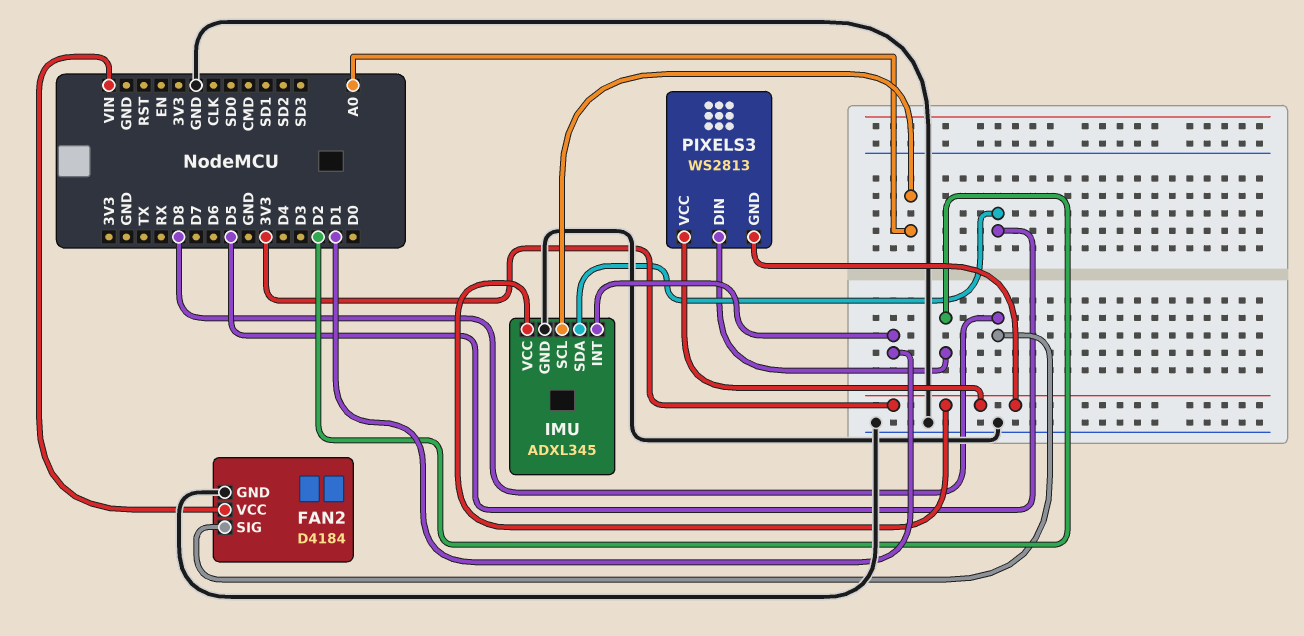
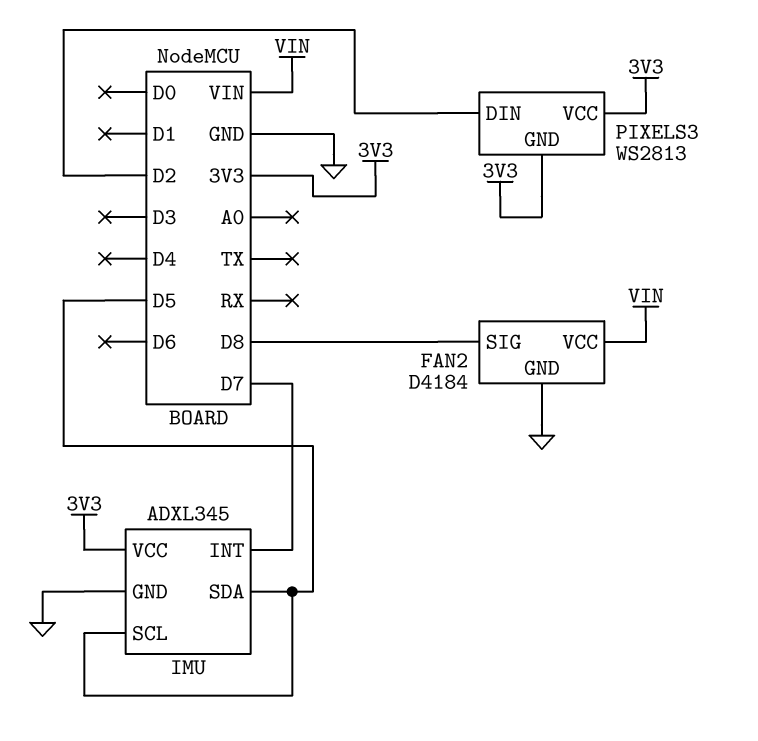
IMU pin INT: D1 -> D7
IMU pin SCL: A0 -> D5

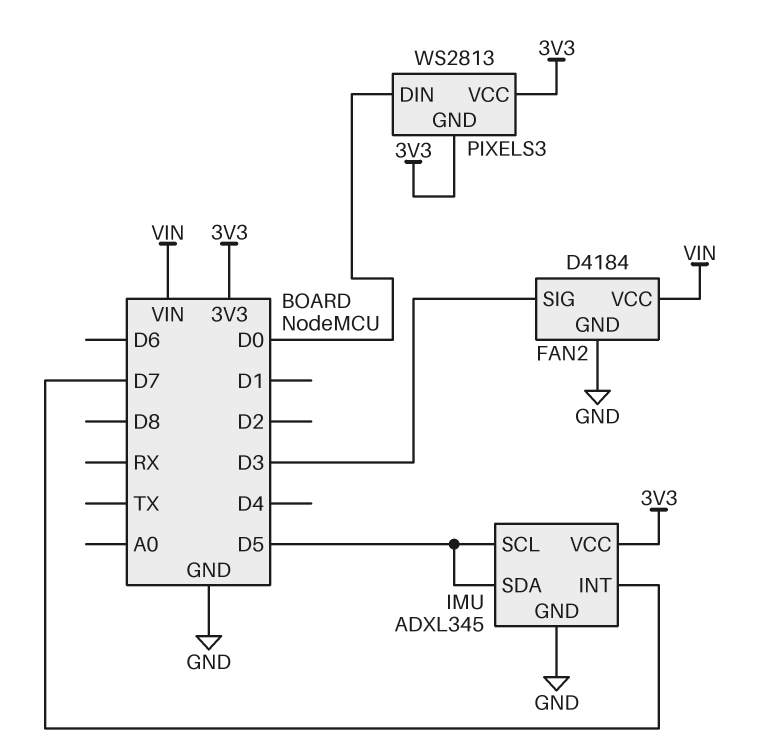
FAN2 pin SIG: D8 -> D3
PIXELS3 pin DIN: D2 -> D0

